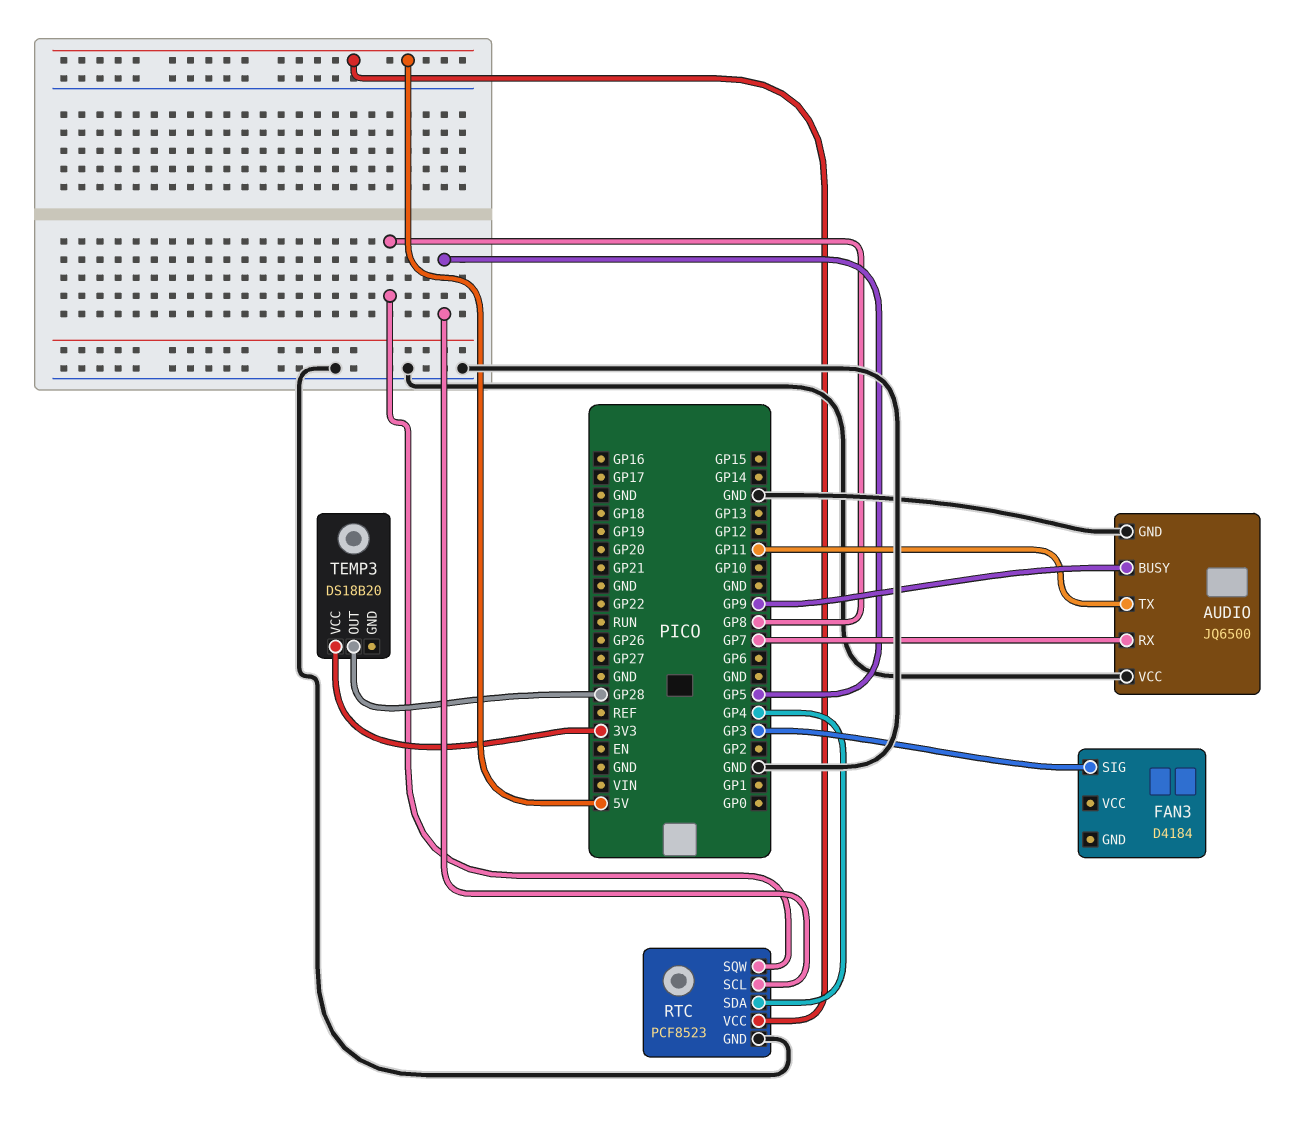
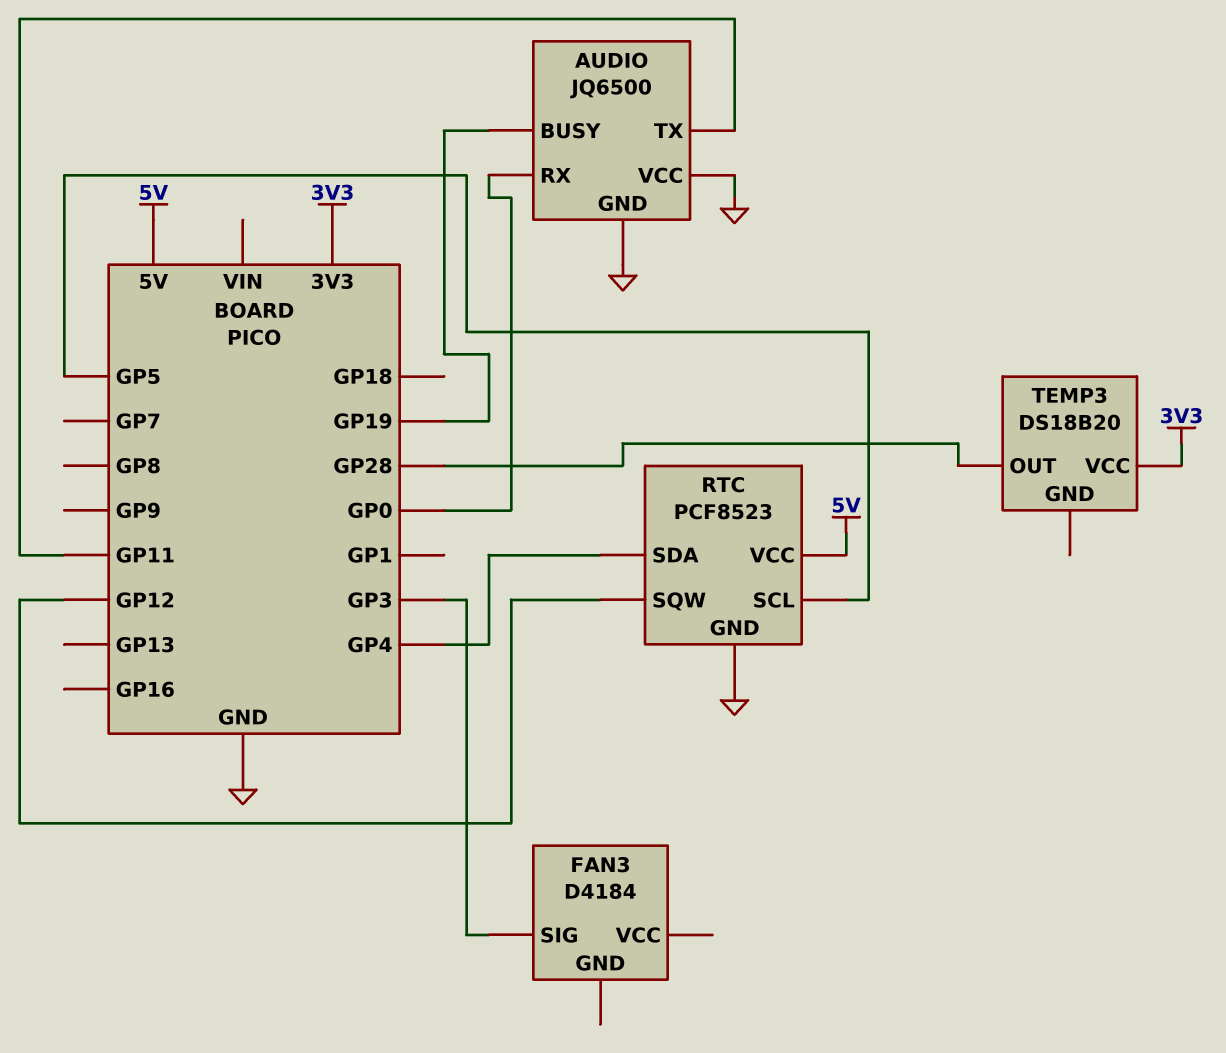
AUDIO pin BUSY: GP9 -> GP19
AUDIO pin RX: GP7 -> GP0
RTC pin SQW: GP8 -> GP12

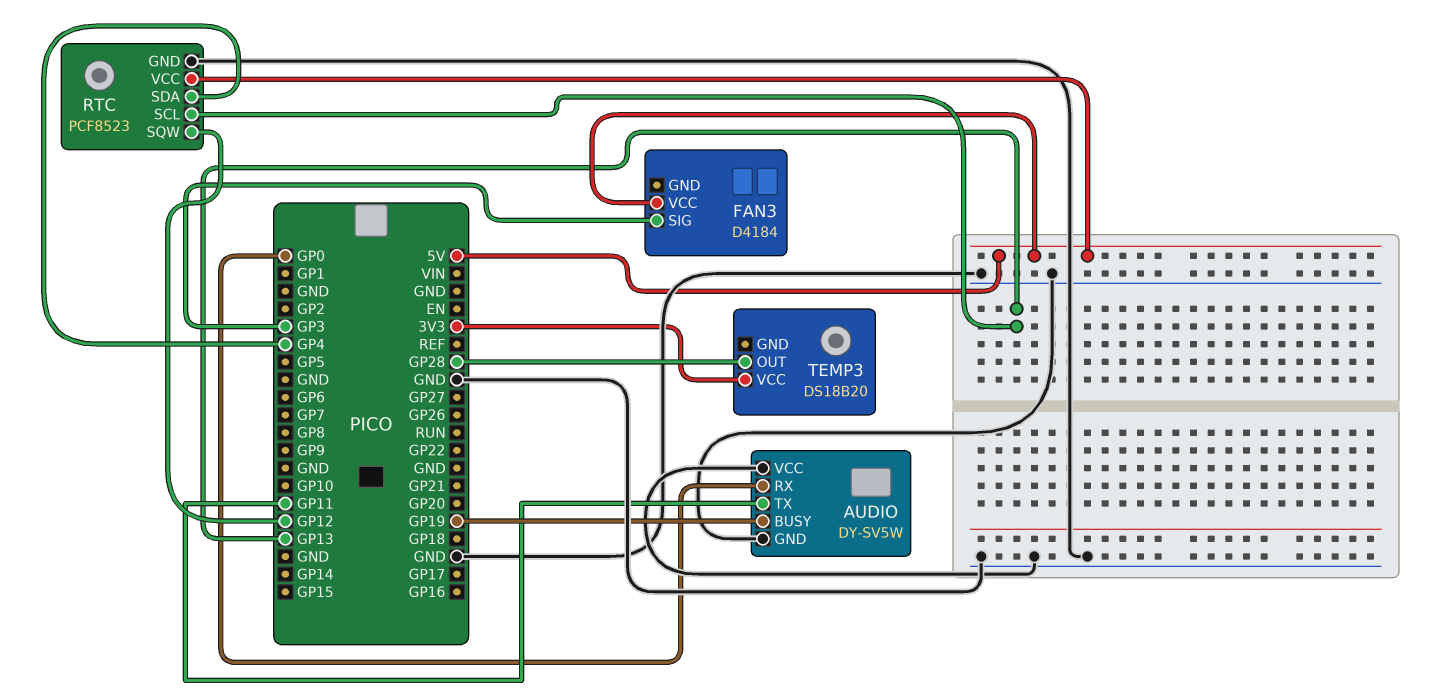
AUDIO: JQ6500 -> DY-SV5W
FAN3 pin VCC: none -> 5V
RTC pin SCL: GP5 -> GP13

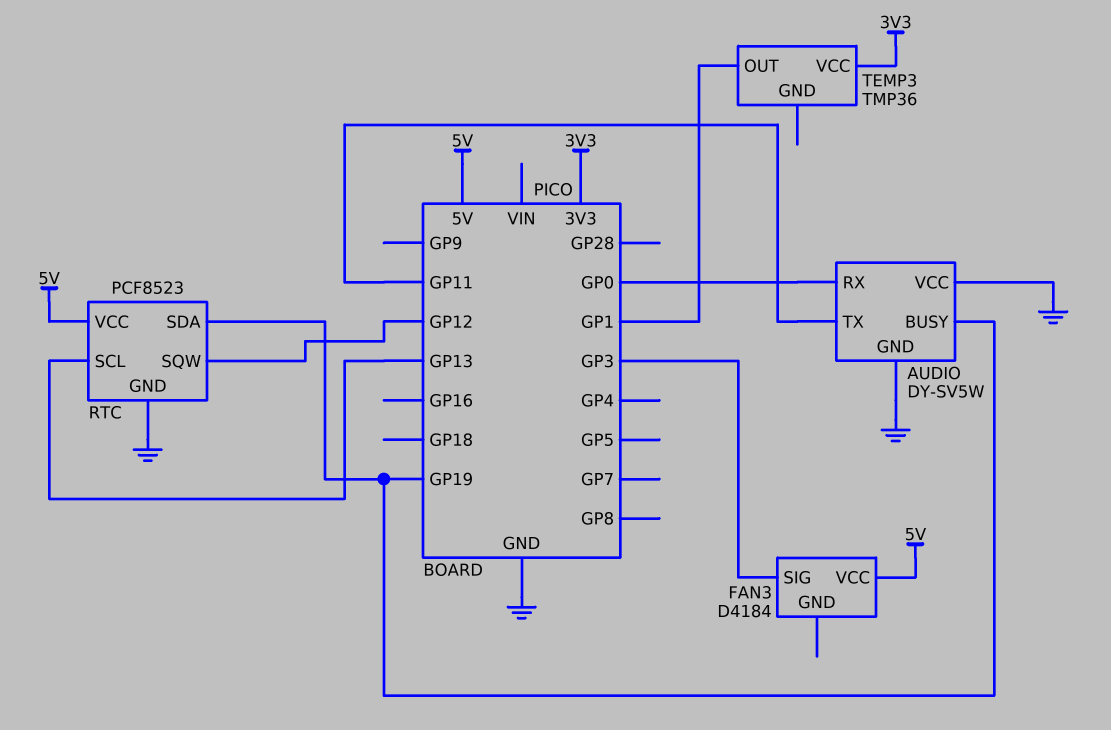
RTC pin SDA: GP4 -> GP19
TEMP3: DS18B20 -> TMP36
TEMP3 pin OUT: GP28 -> GP1

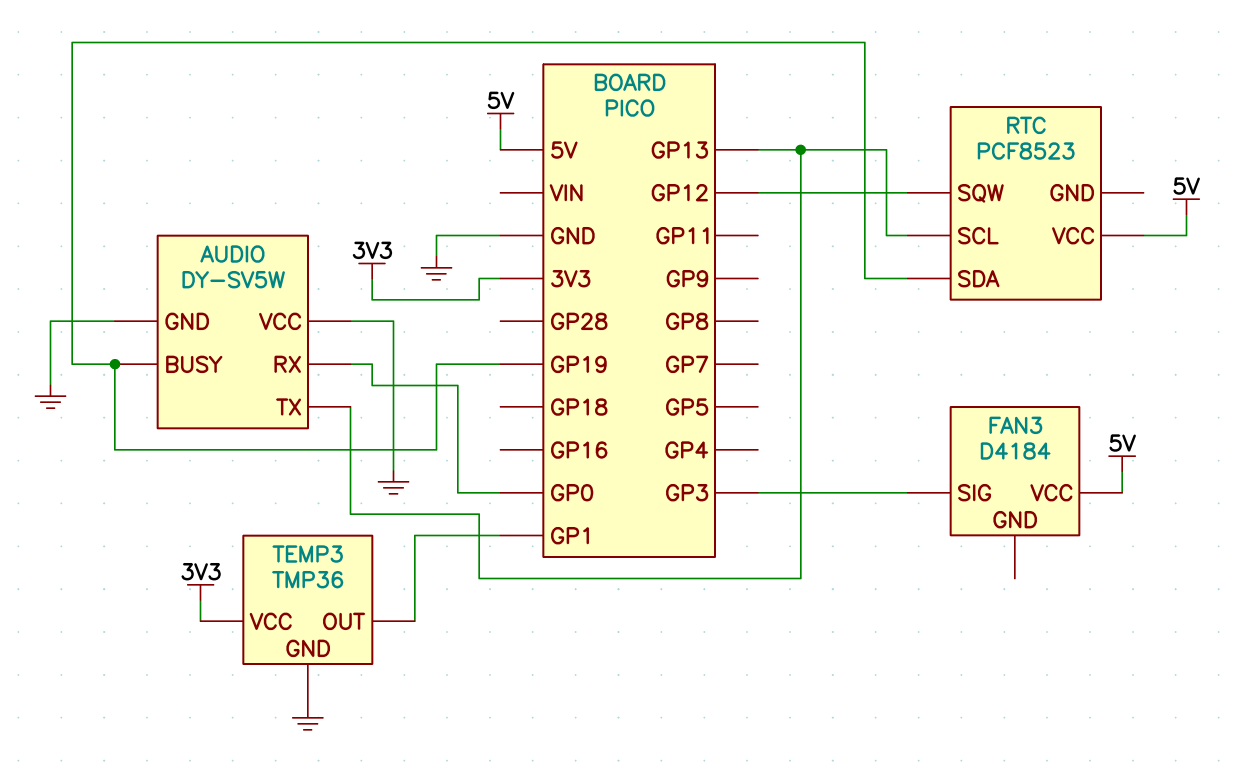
AUDIO pin TX: GP11 -> GP13
RTC pin GND: GND -> none
TEMP3 pin GND: none -> GND

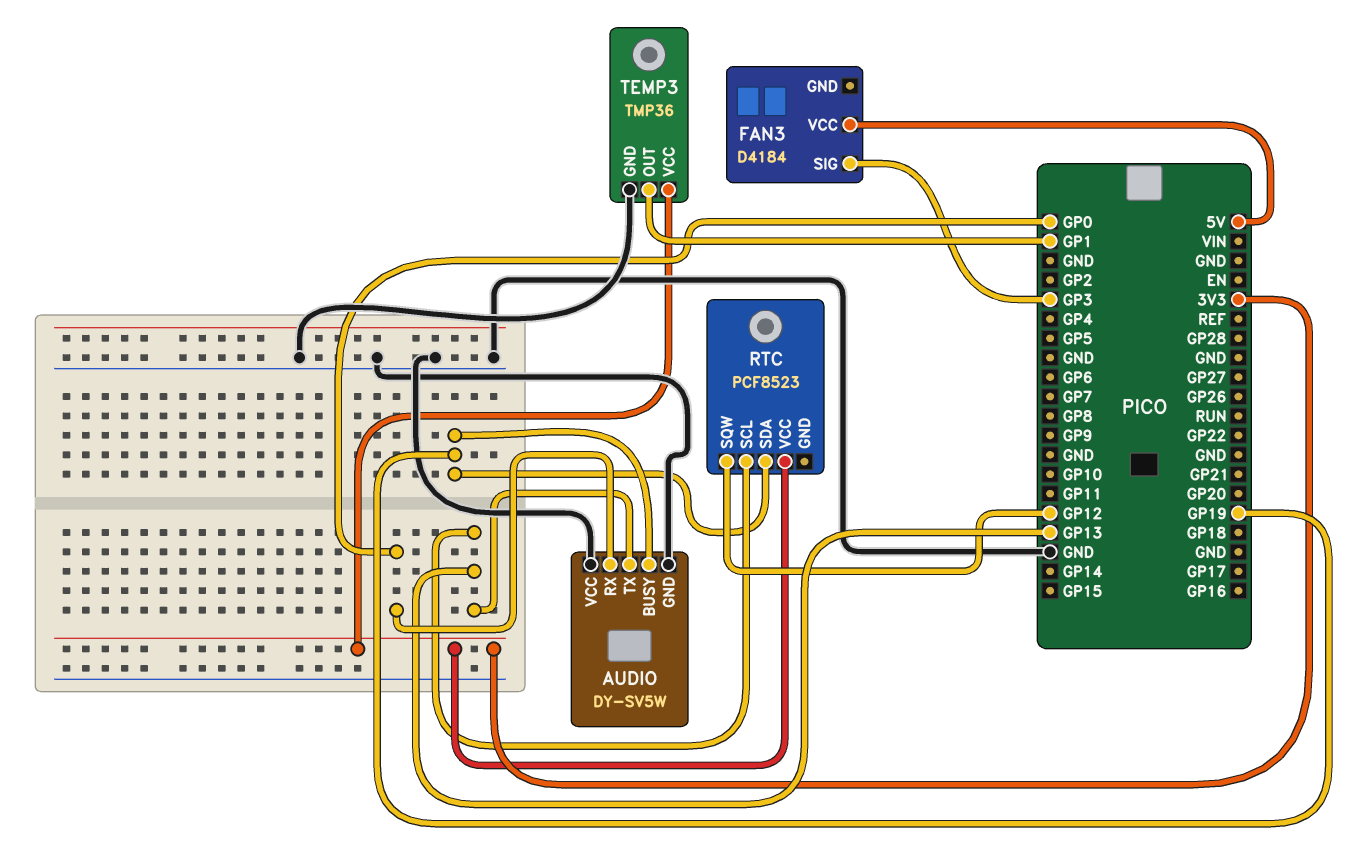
RTC pin VCC: 5V -> 3V3

